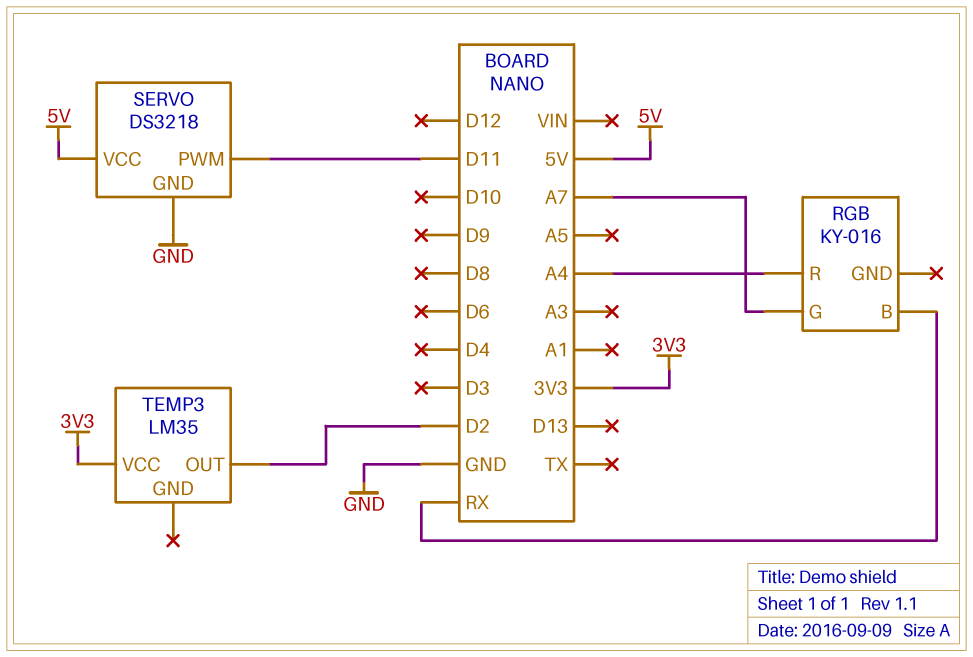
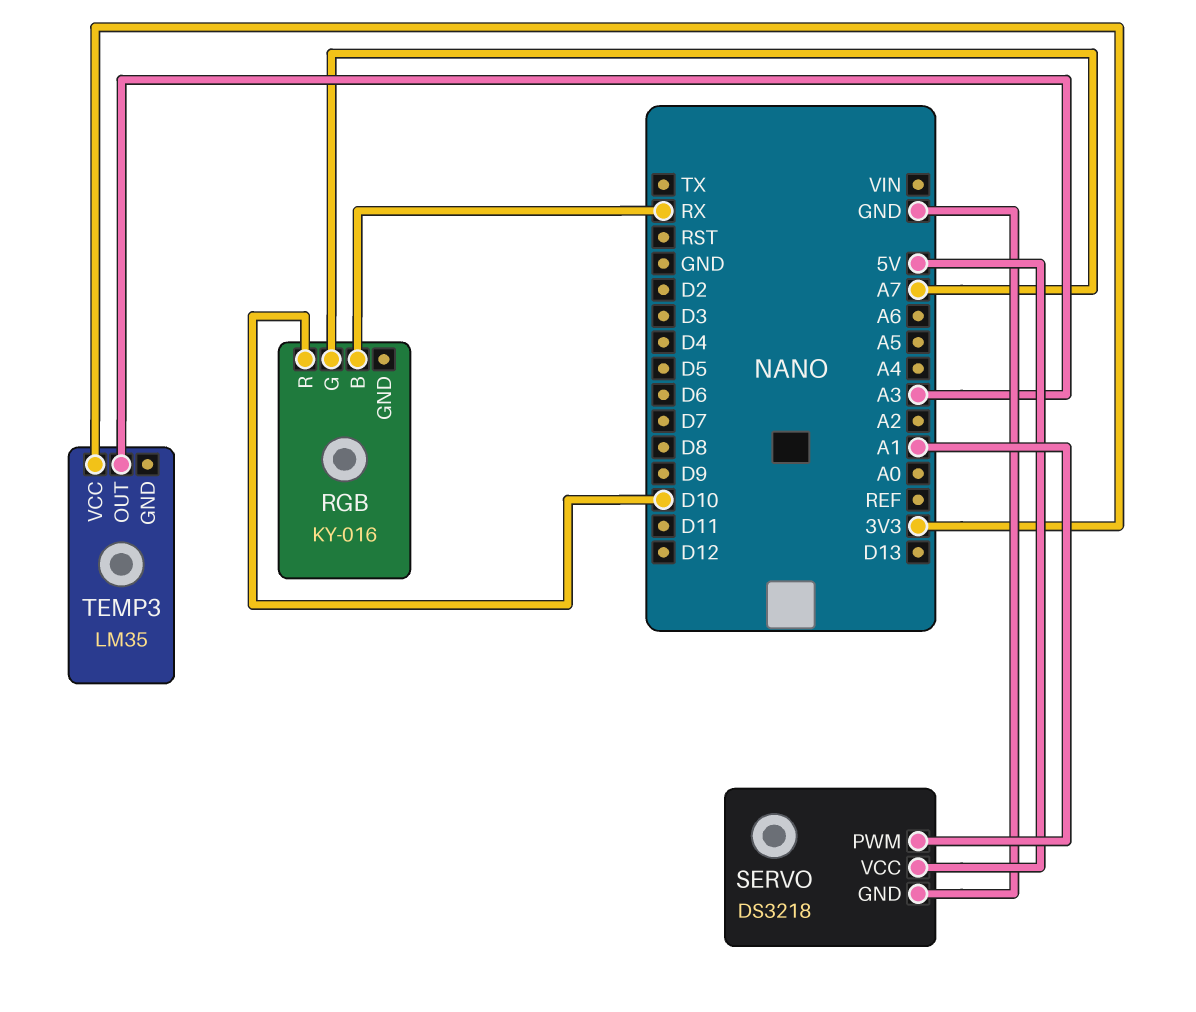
RGB pin R: A4 -> D10
SERVO pin PWM: D11 -> A1
TEMP3 pin OUT: D2 -> A3

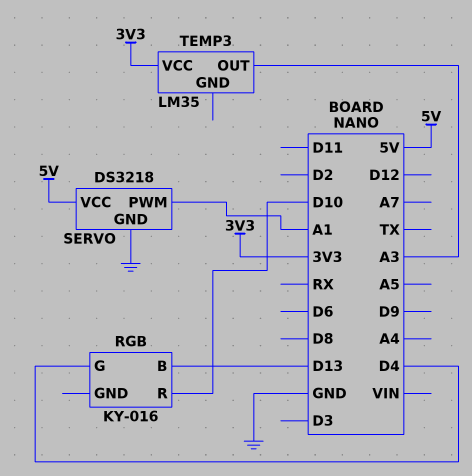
RGB pin B: RX -> D13
RGB pin G: A7 -> D4

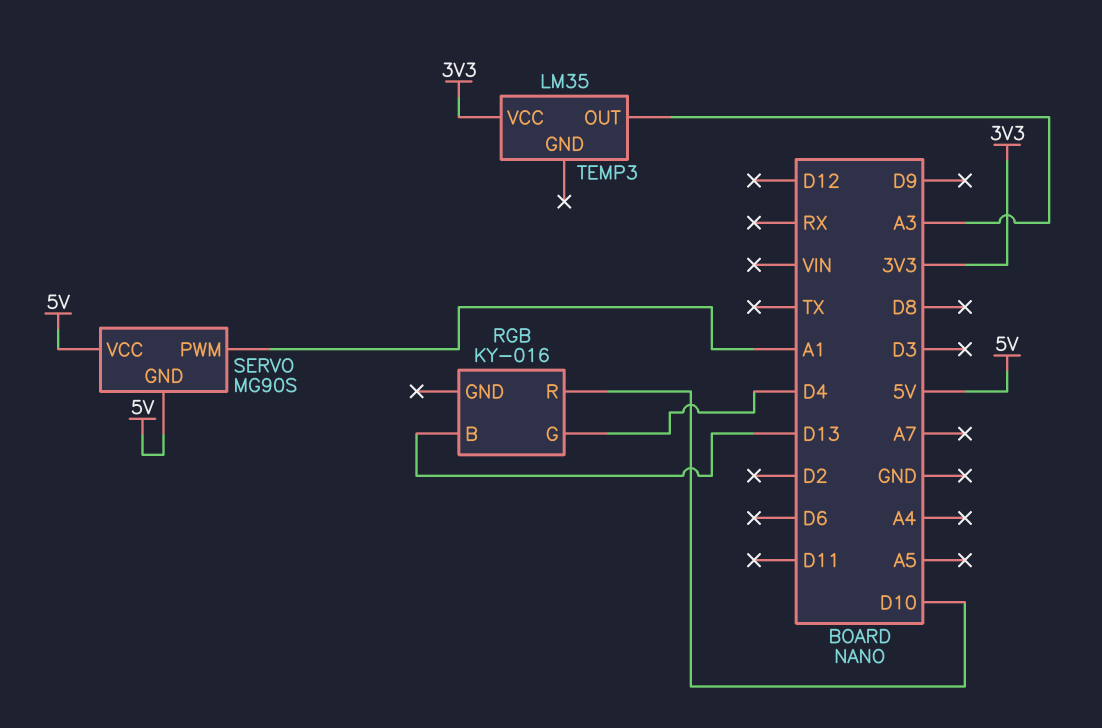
SERVO: DS3218 -> MG90S
SERVO pin GND: GND -> 5V

